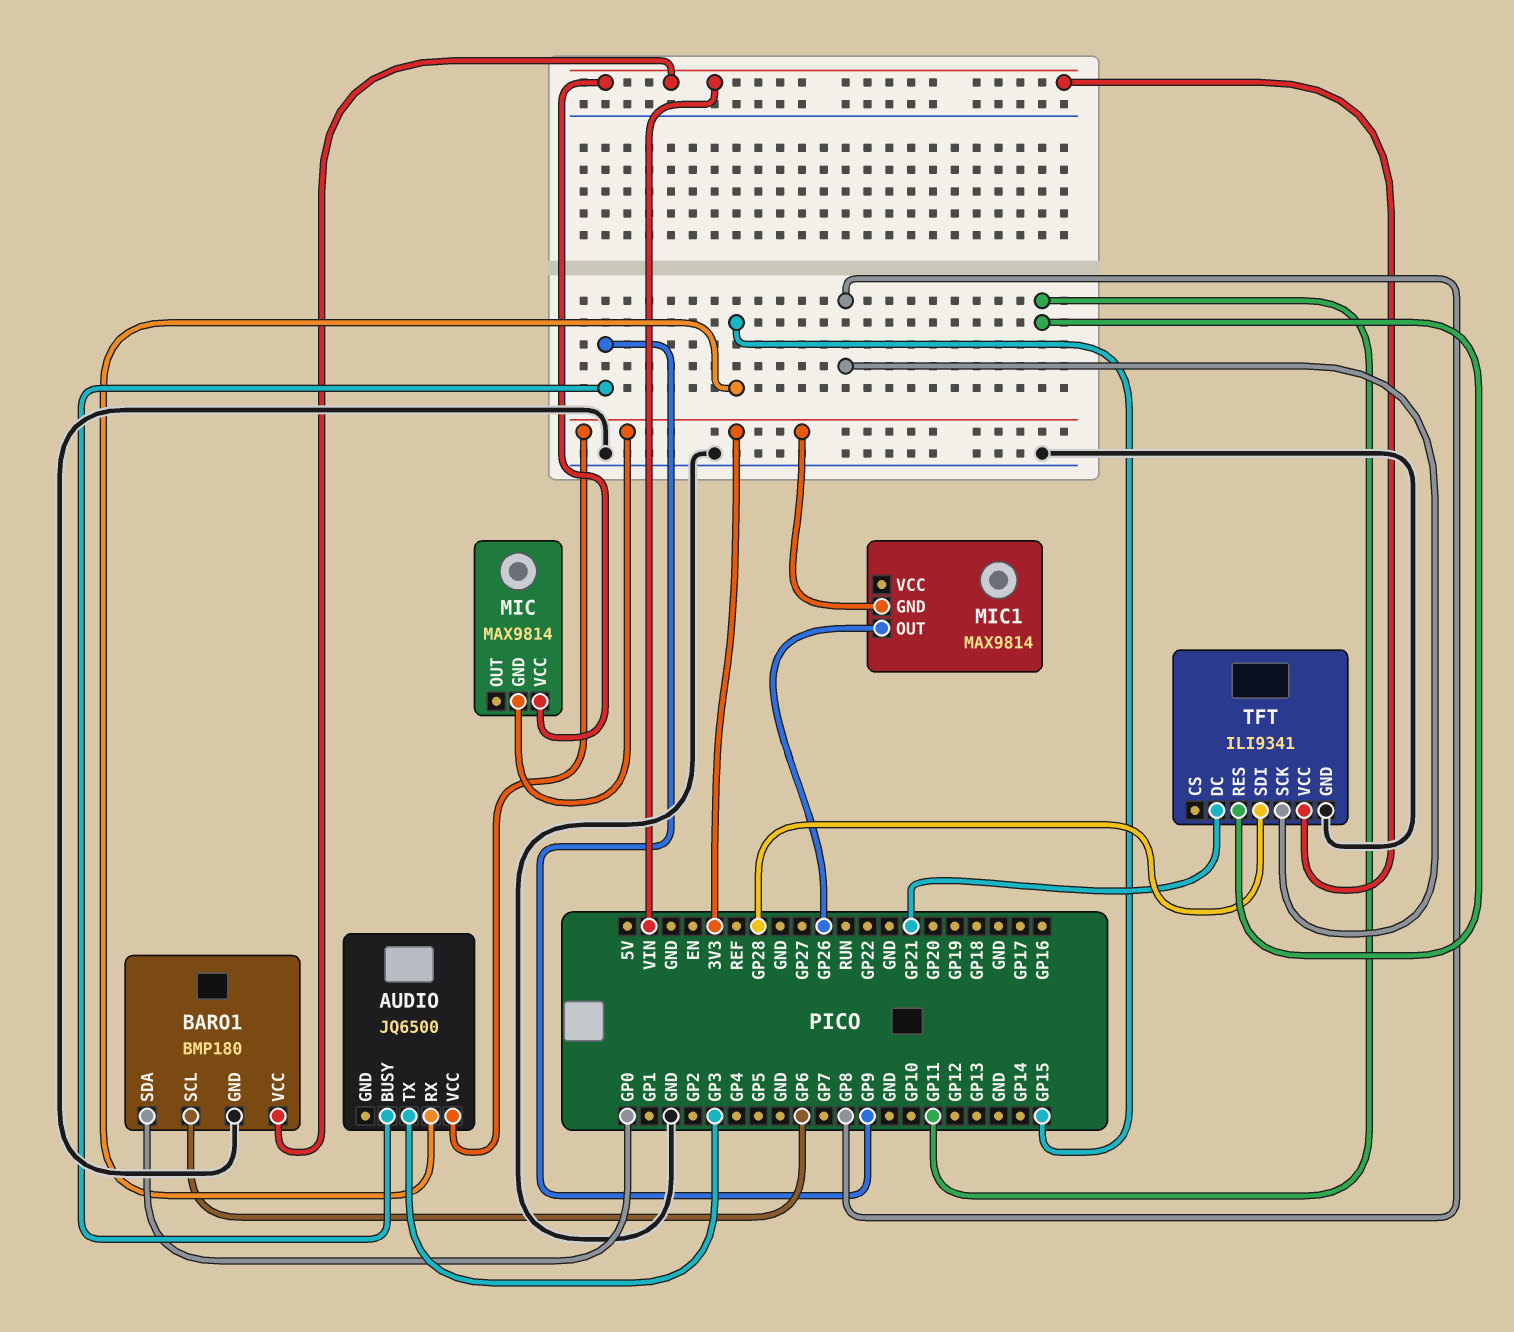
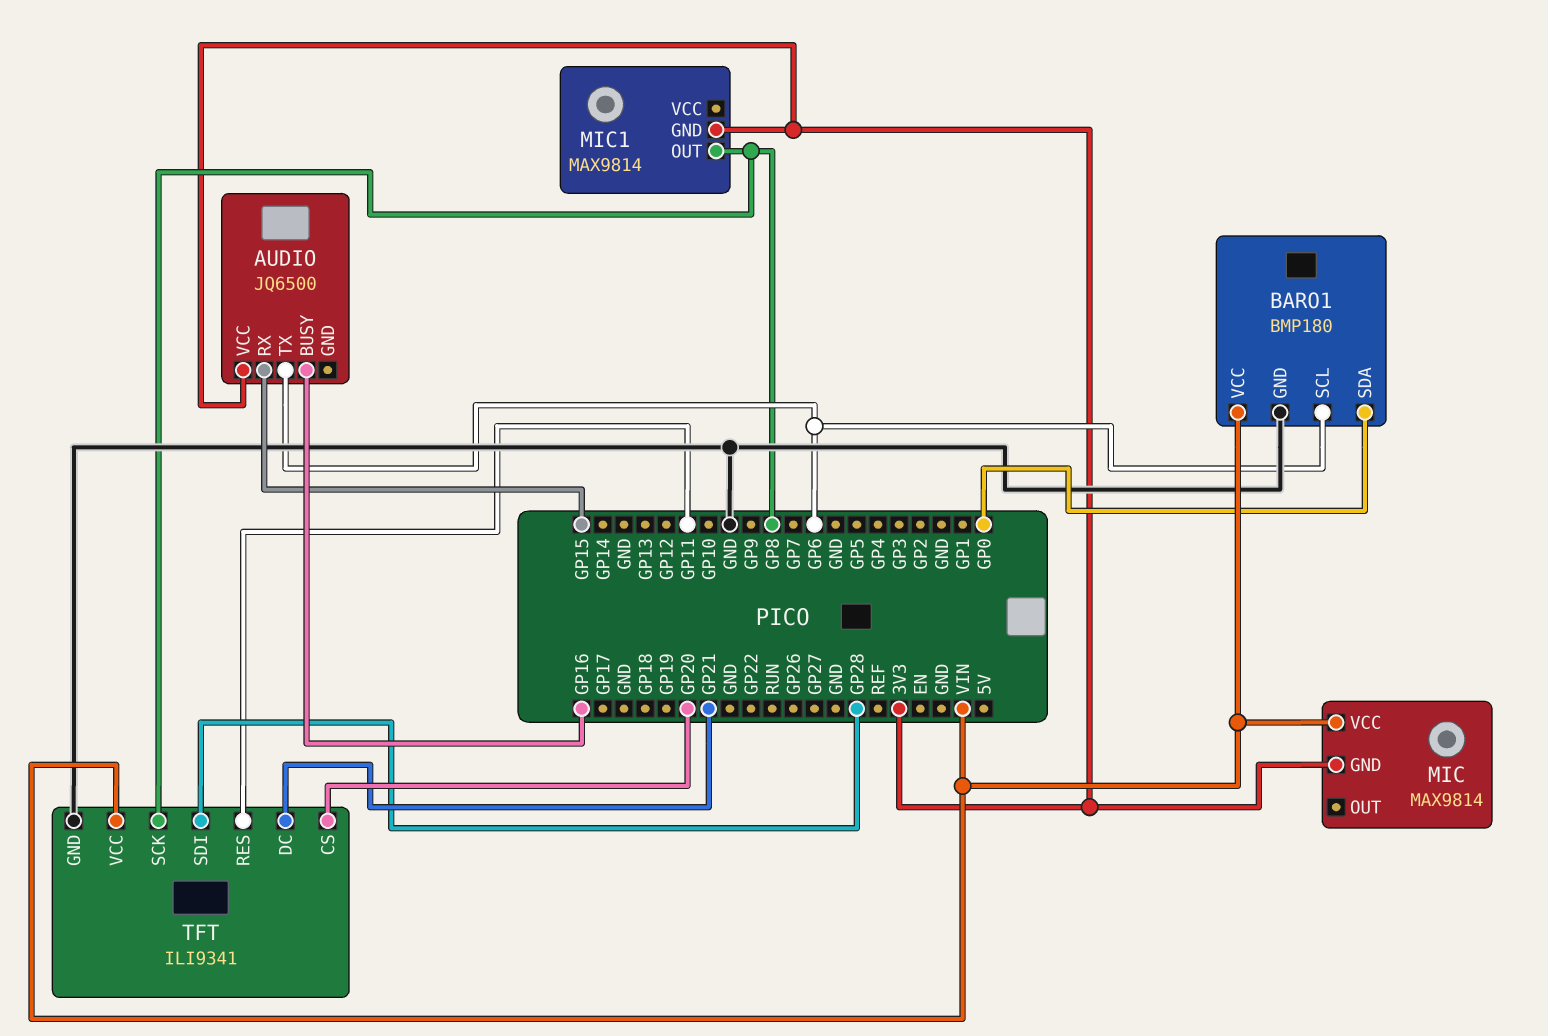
AUDIO pin BUSY: GP9 -> GP16
AUDIO pin TX: GP3 -> GP6
MIC1 pin OUT: GP26 -> GP8
TFT pin CS: none -> GP20

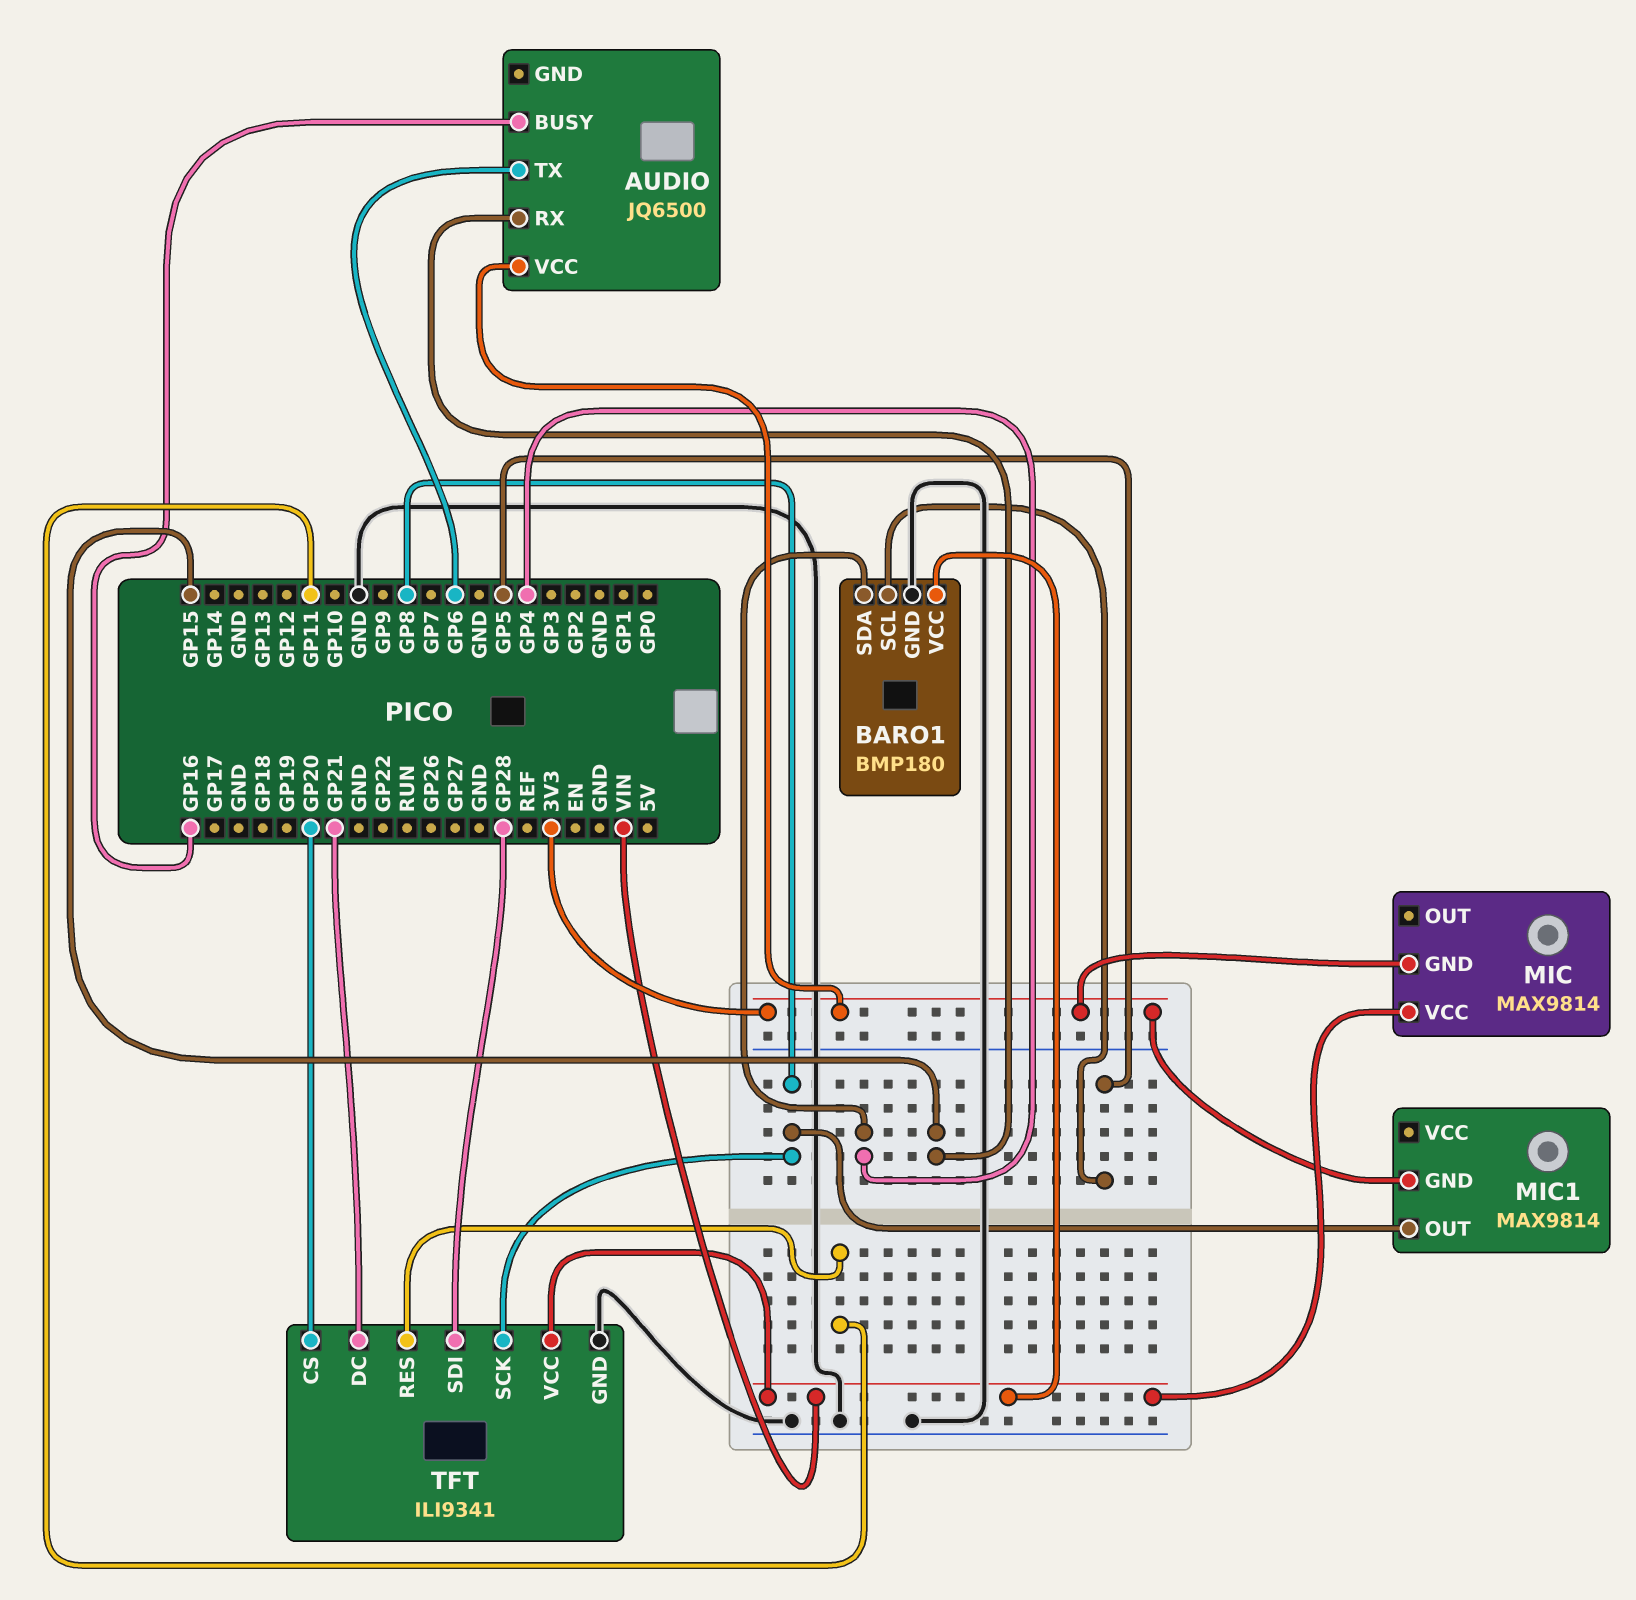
BARO1 pin SCL: GP6 -> GP5
BARO1 pin SDA: GP0 -> GP4

